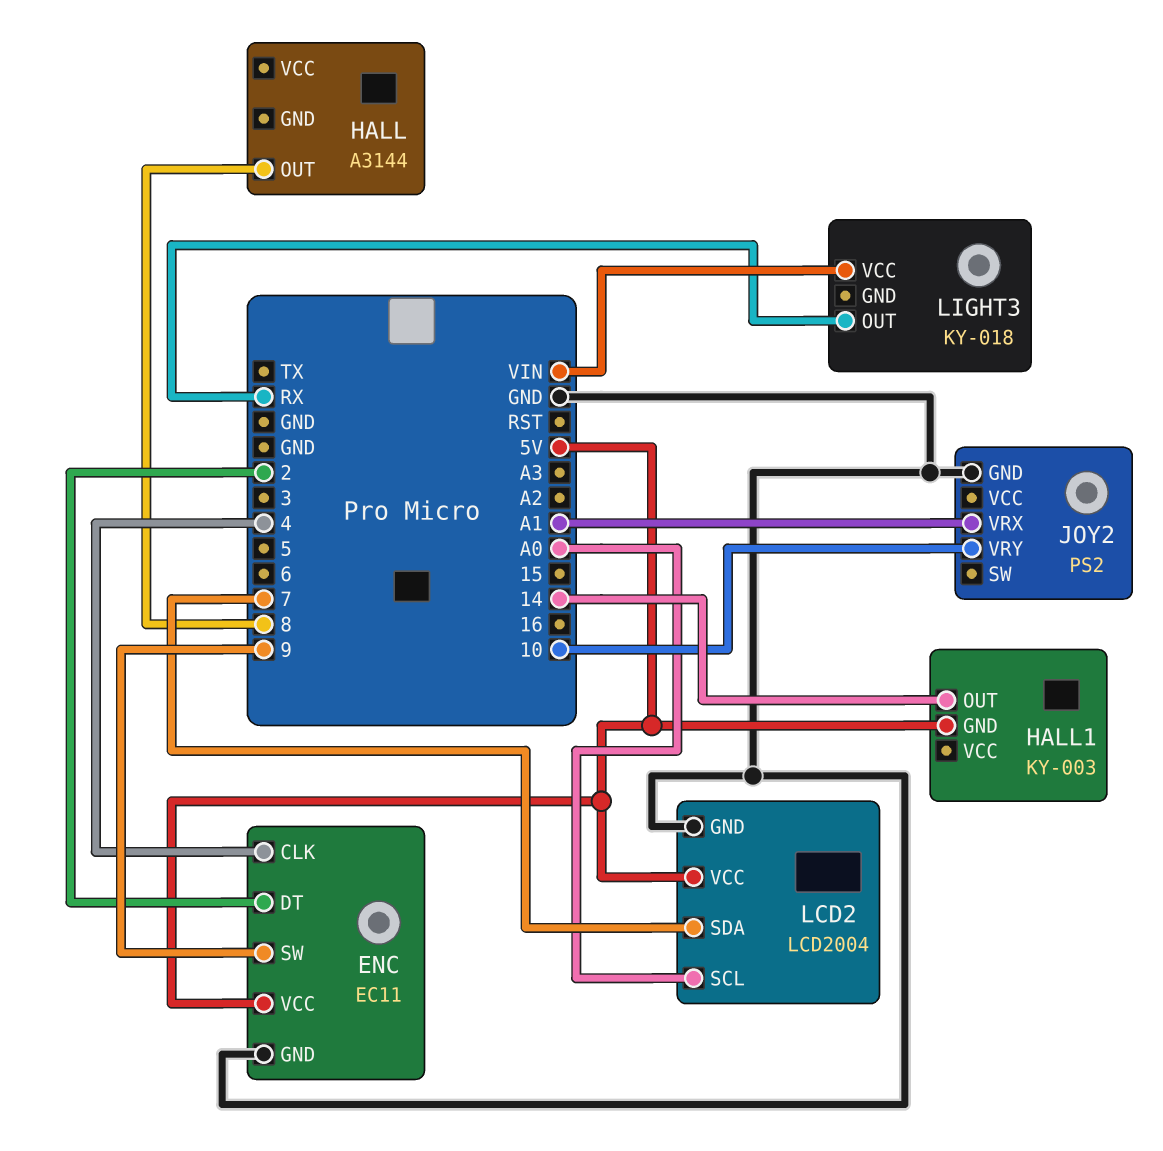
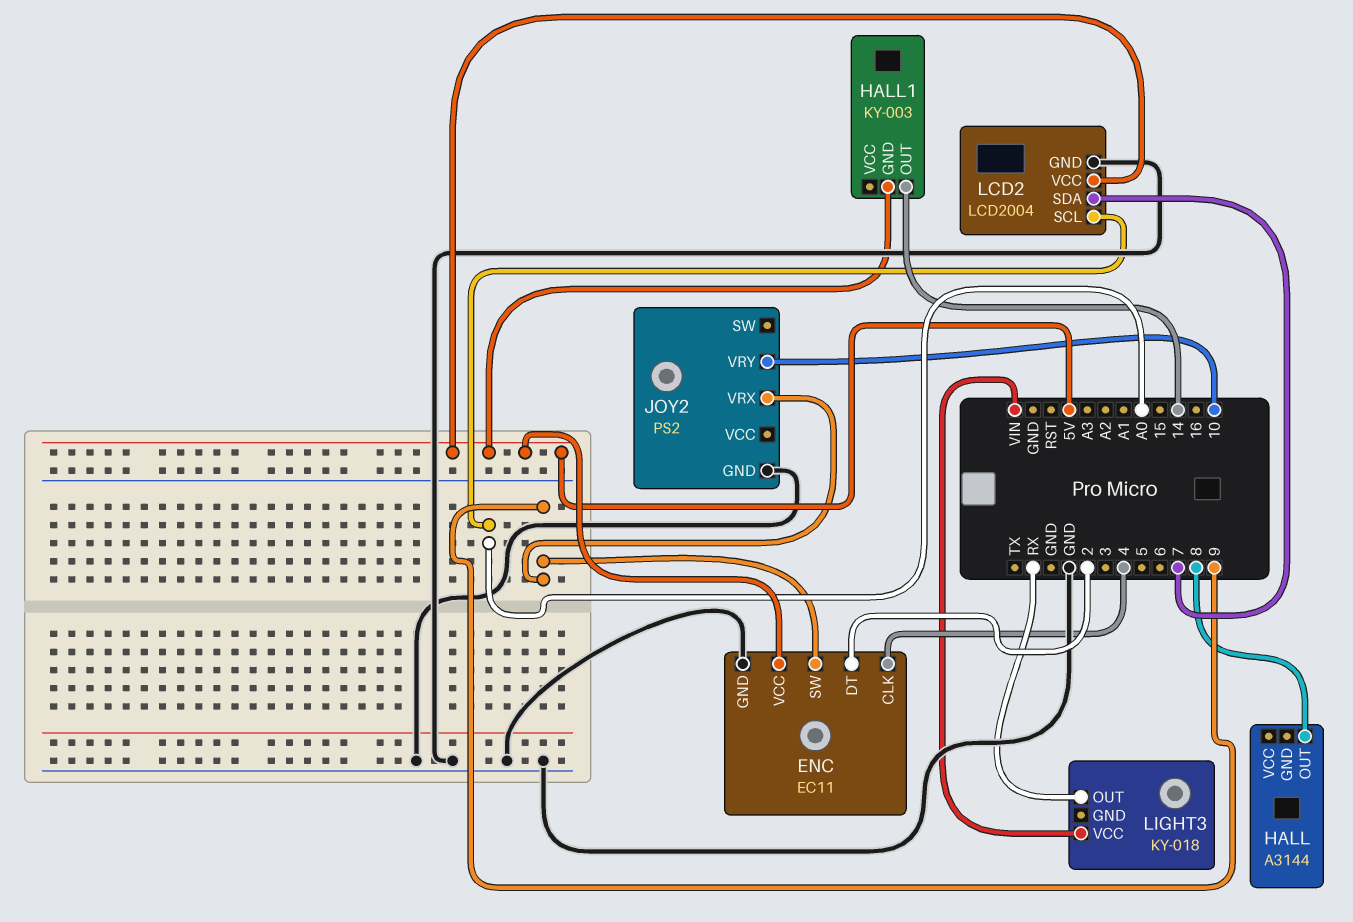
JOY2 pin VRX: A1 -> 9

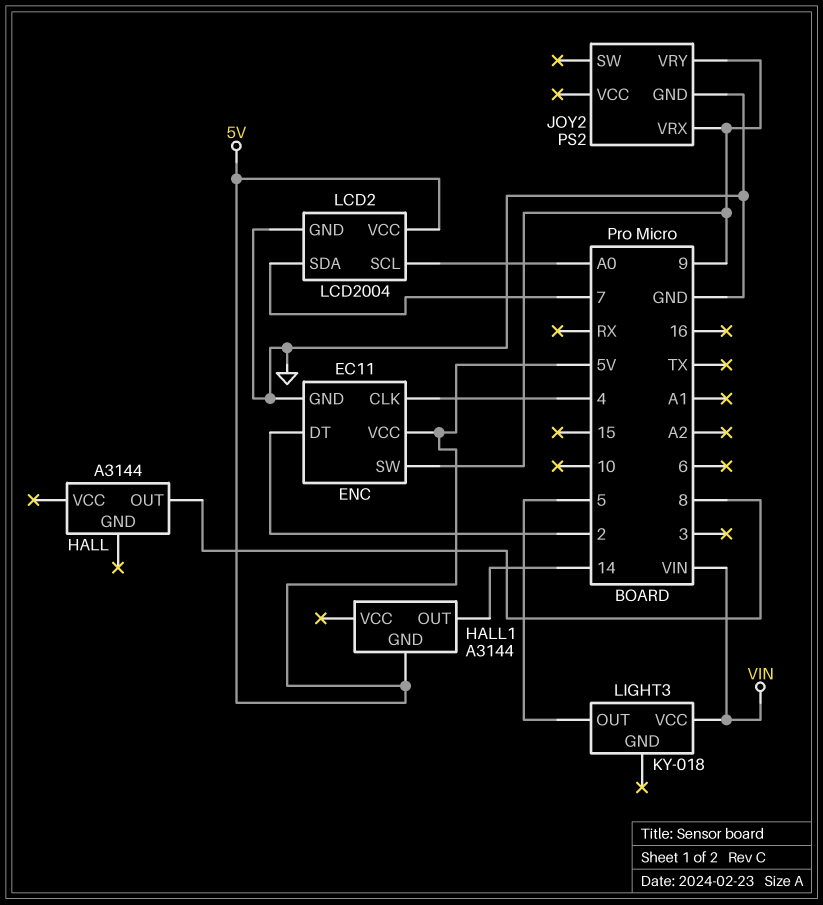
HALL1: KY-003 -> A3144
JOY2 pin VRY: 10 -> 9
LIGHT3 pin OUT: RX -> 5

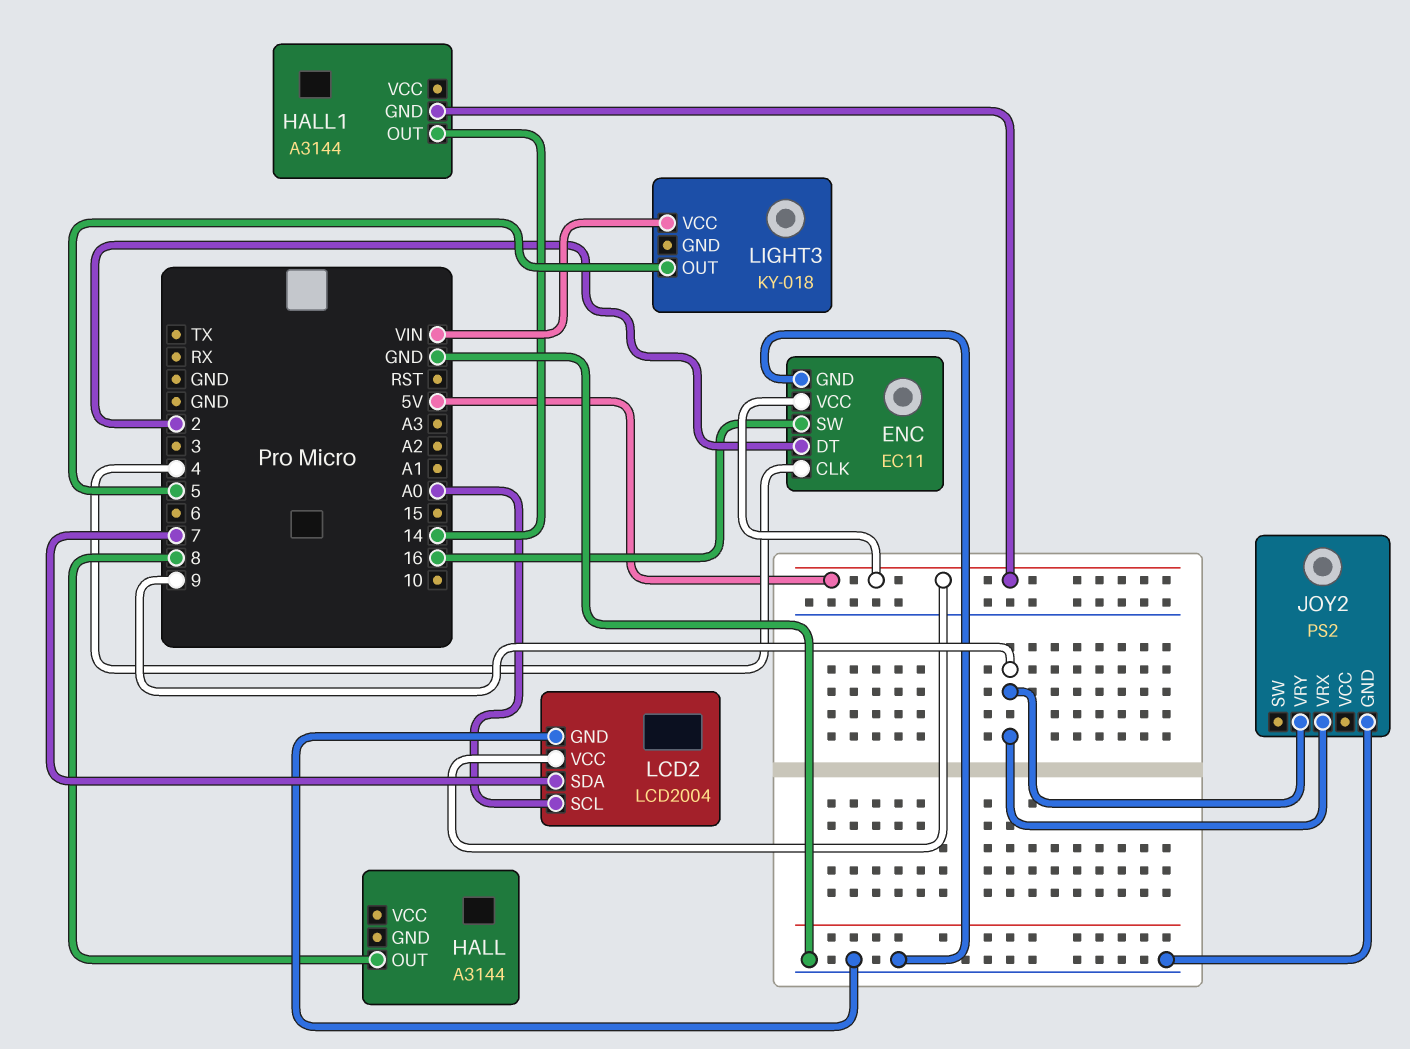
ENC pin SW: 9 -> 16

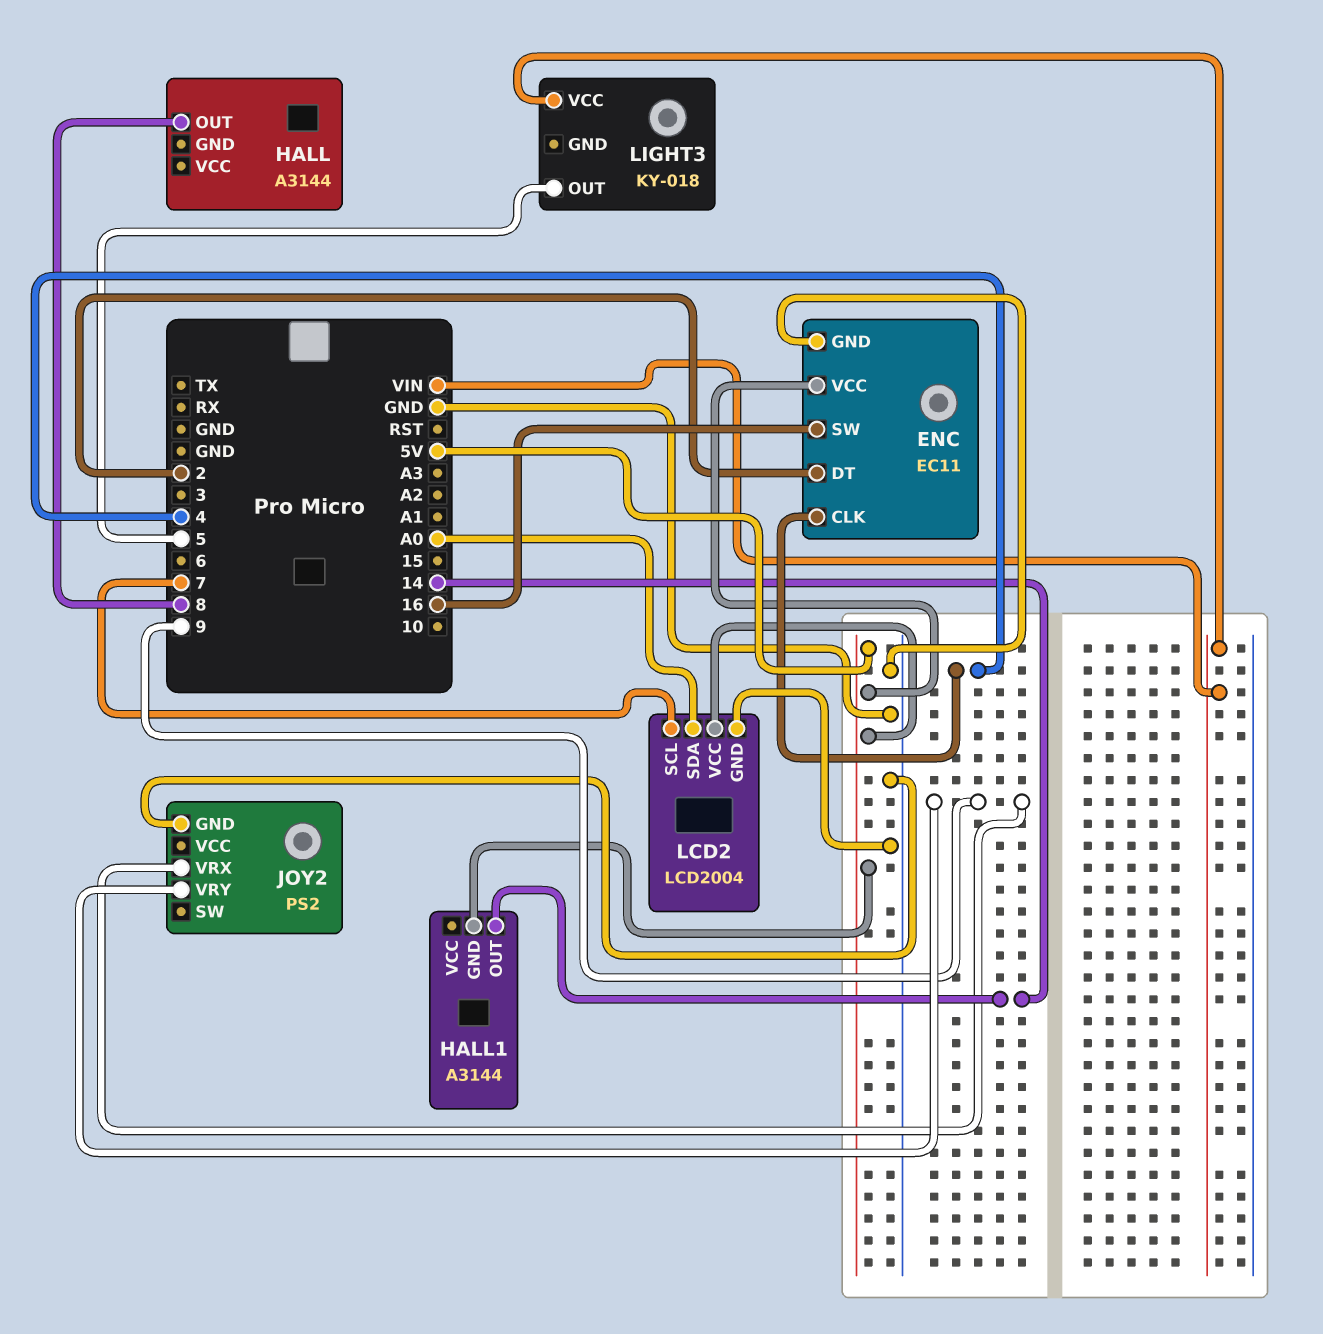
LCD2 pin SCL: A0 -> 7
LCD2 pin SDA: 7 -> A0

